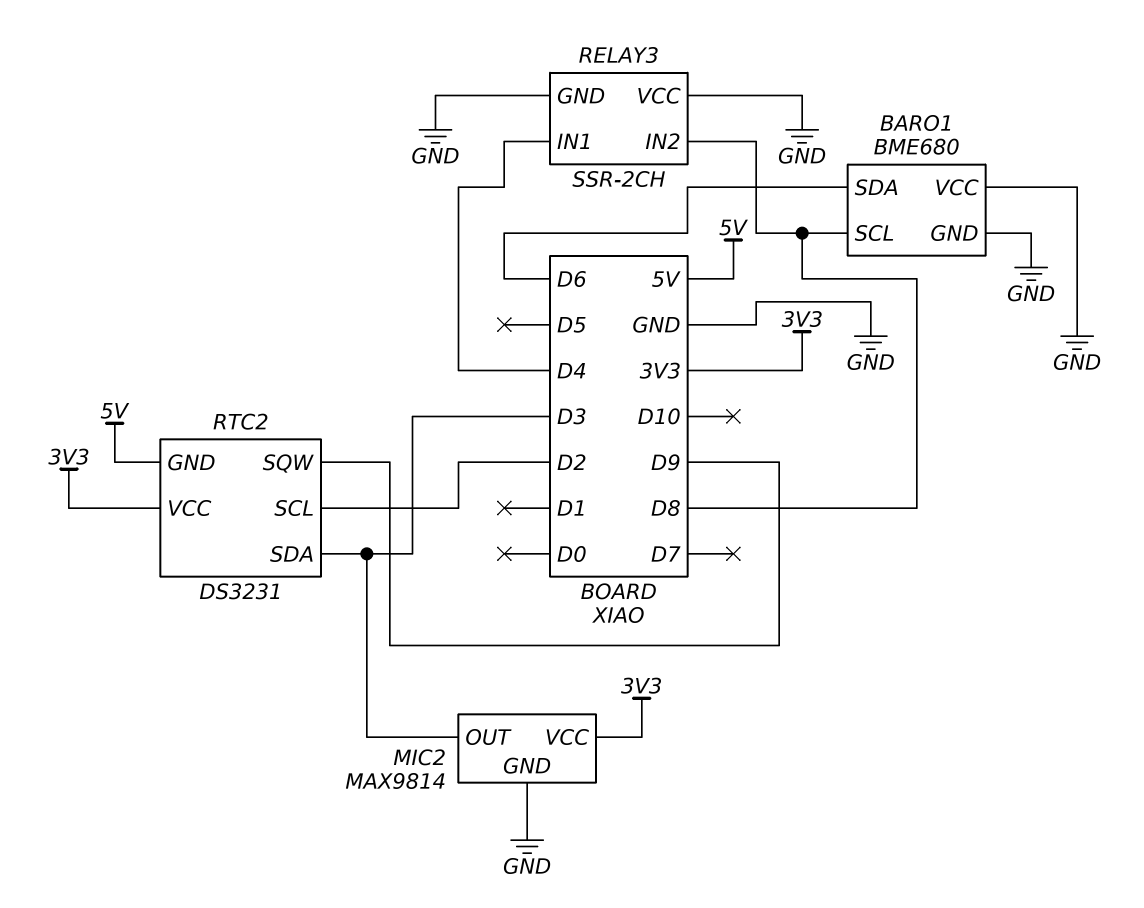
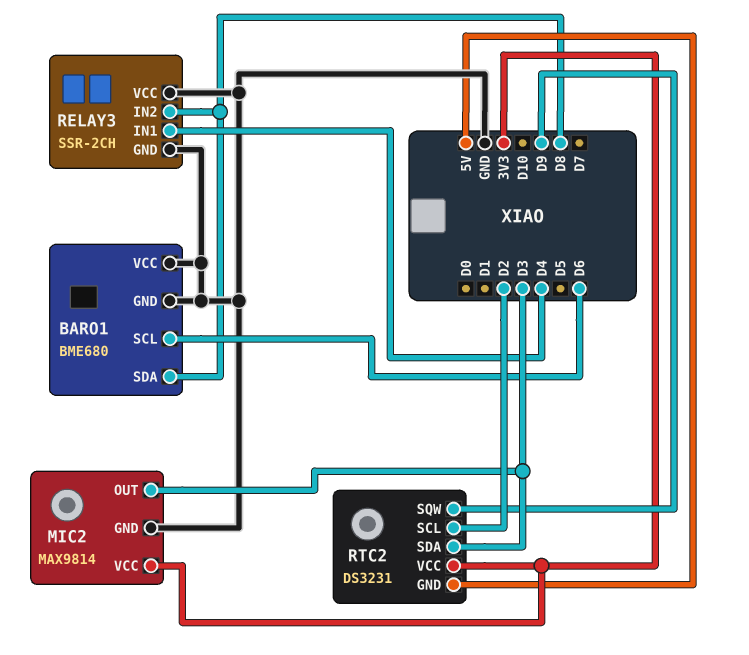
BARO1 pin SCL: D8 -> D6
BARO1 pin SDA: D6 -> D8

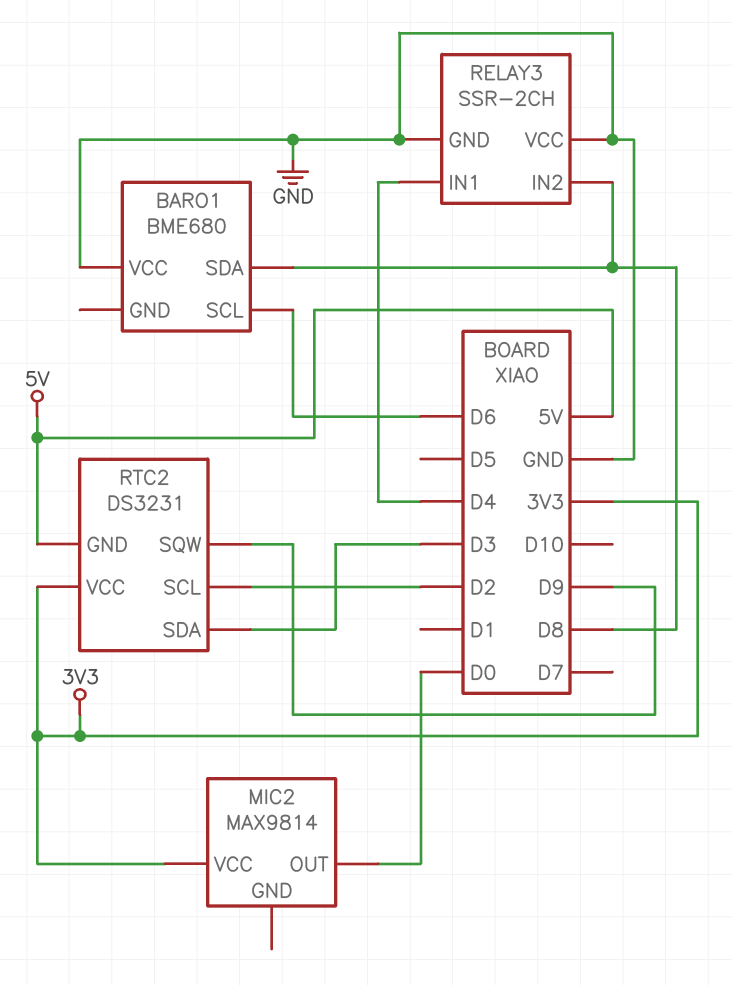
BARO1 pin GND: GND -> none
MIC2 pin GND: GND -> none
MIC2 pin OUT: D3 -> D0

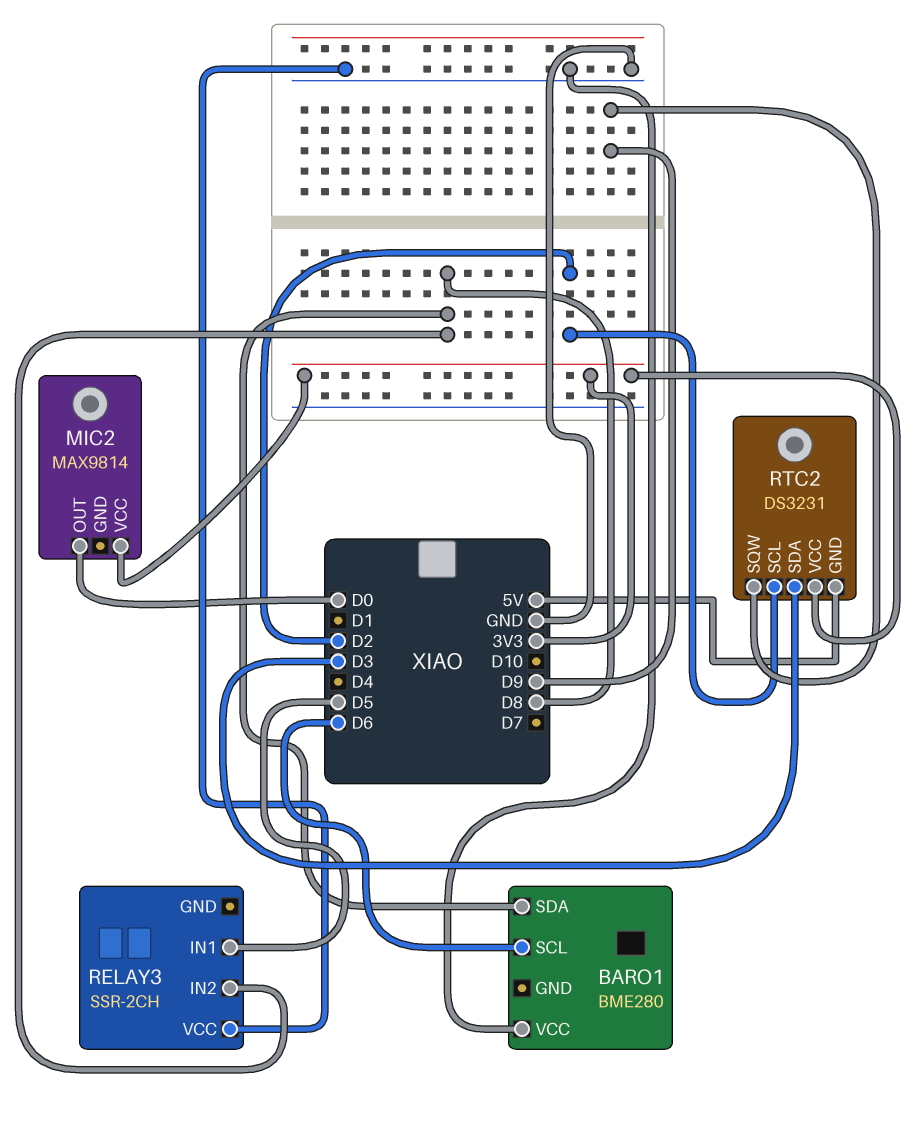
BARO1: BME680 -> BME280
RELAY3 pin GND: GND -> none
RELAY3 pin IN1: D4 -> D5

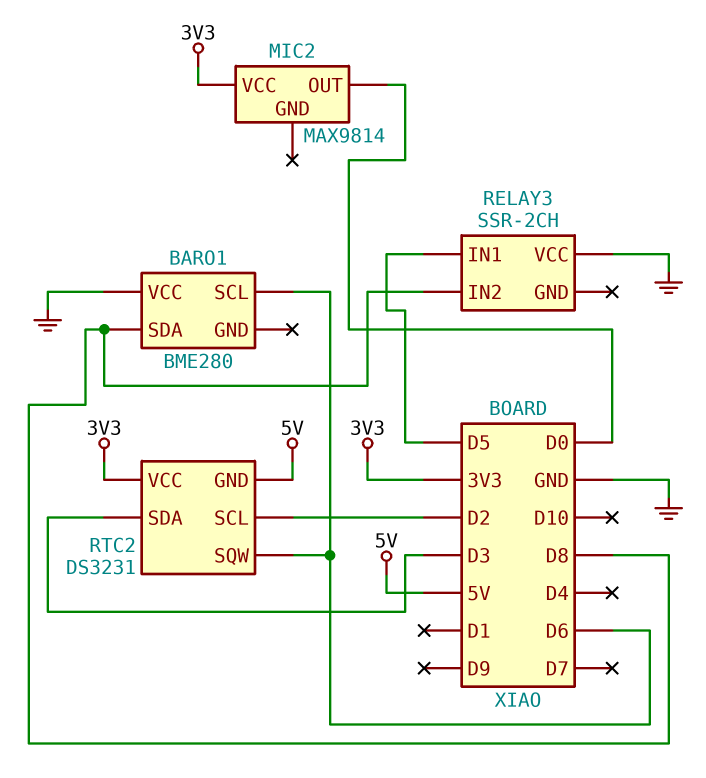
RTC2 pin SQW: D9 -> D6

